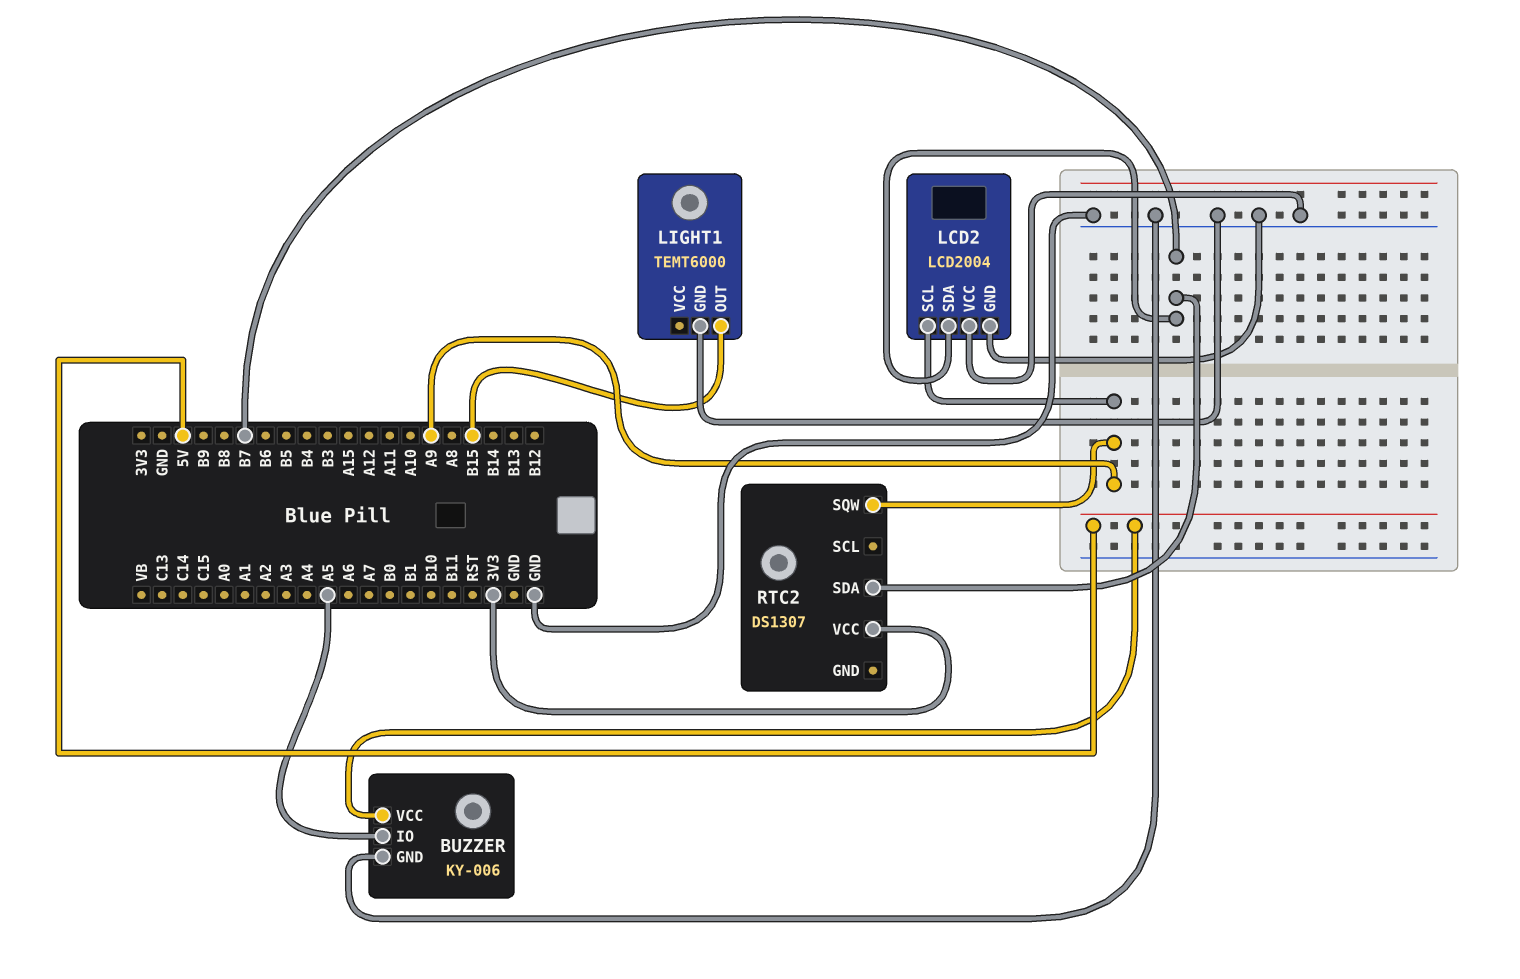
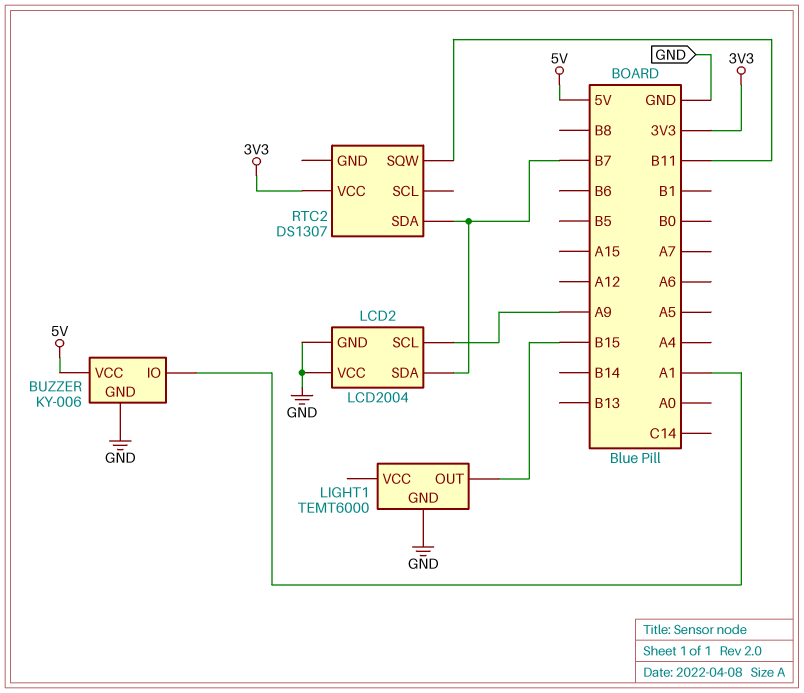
BUZZER pin IO: A5 -> A1
RTC2 pin SQW: A9 -> B11

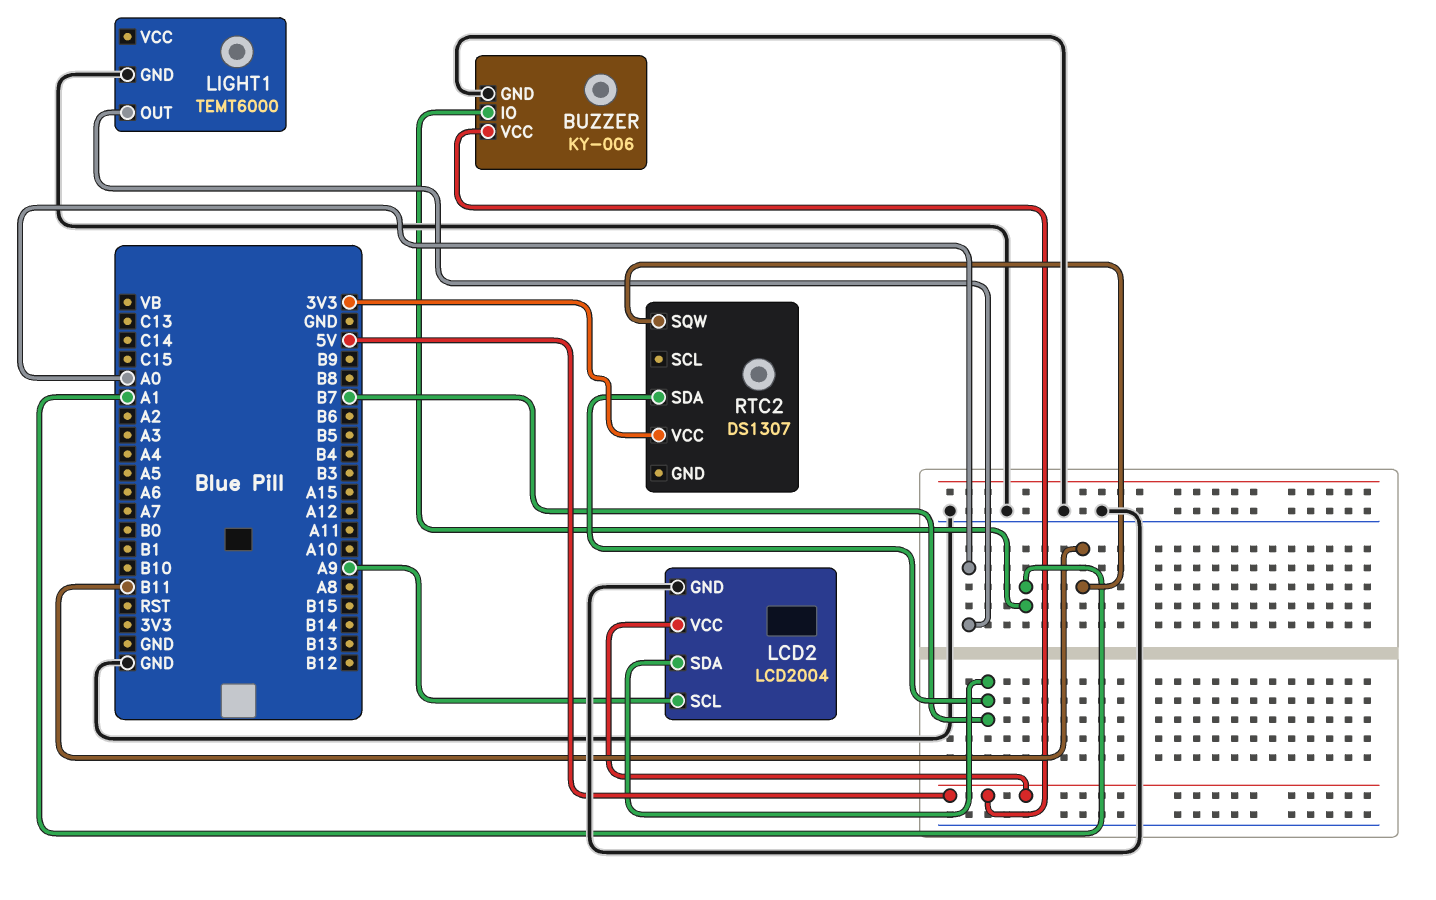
LCD2 pin VCC: GND -> 5V
LIGHT1 pin OUT: B15 -> A0

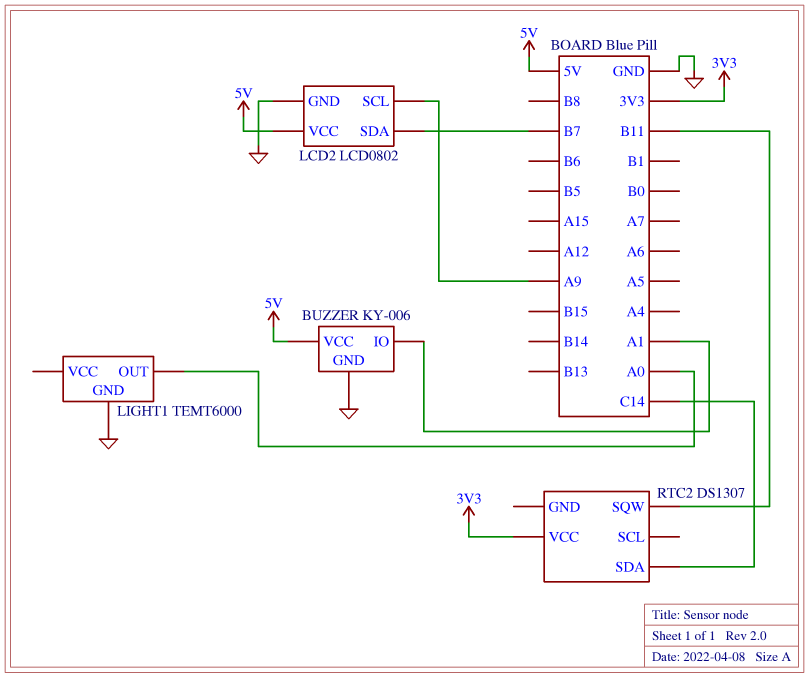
LCD2: LCD2004 -> LCD0802
RTC2 pin SDA: B7 -> C14

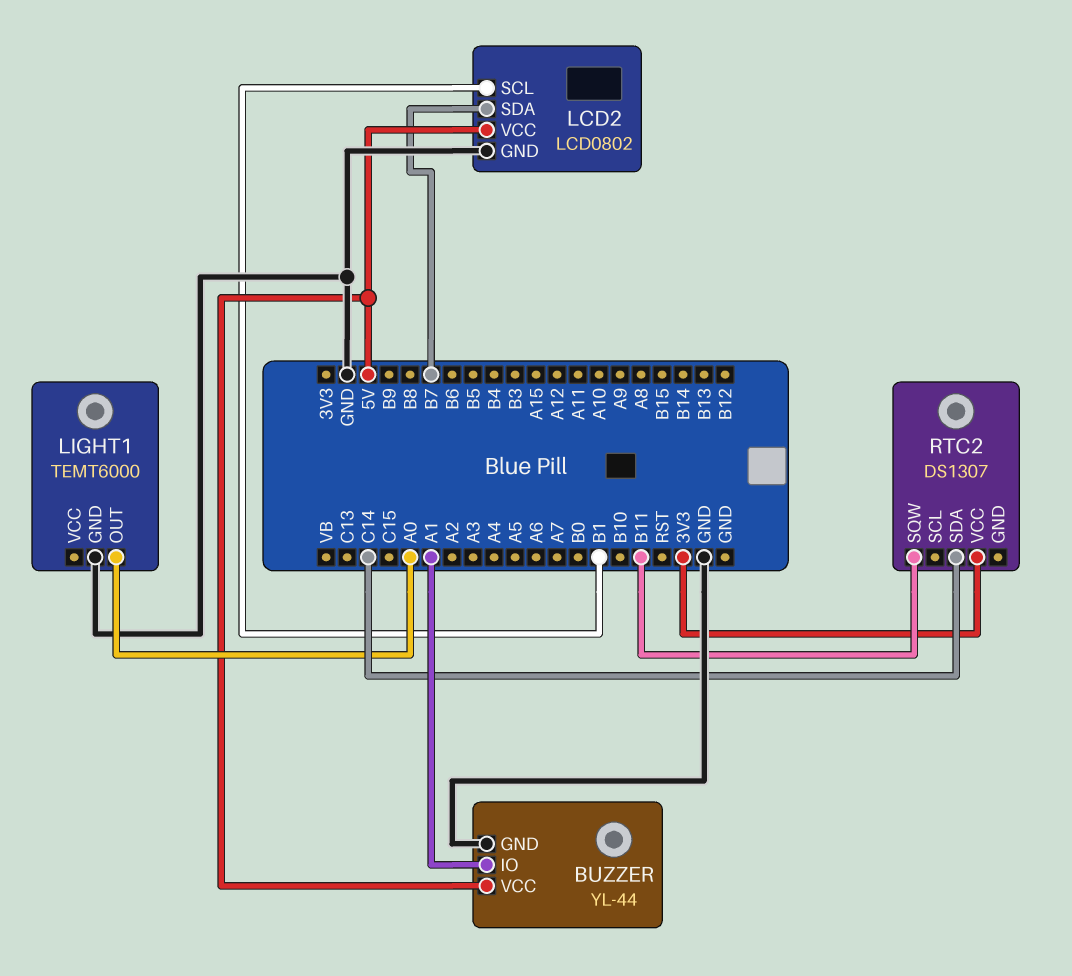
BUZZER: KY-006 -> YL-44
LCD2 pin SCL: A9 -> B1

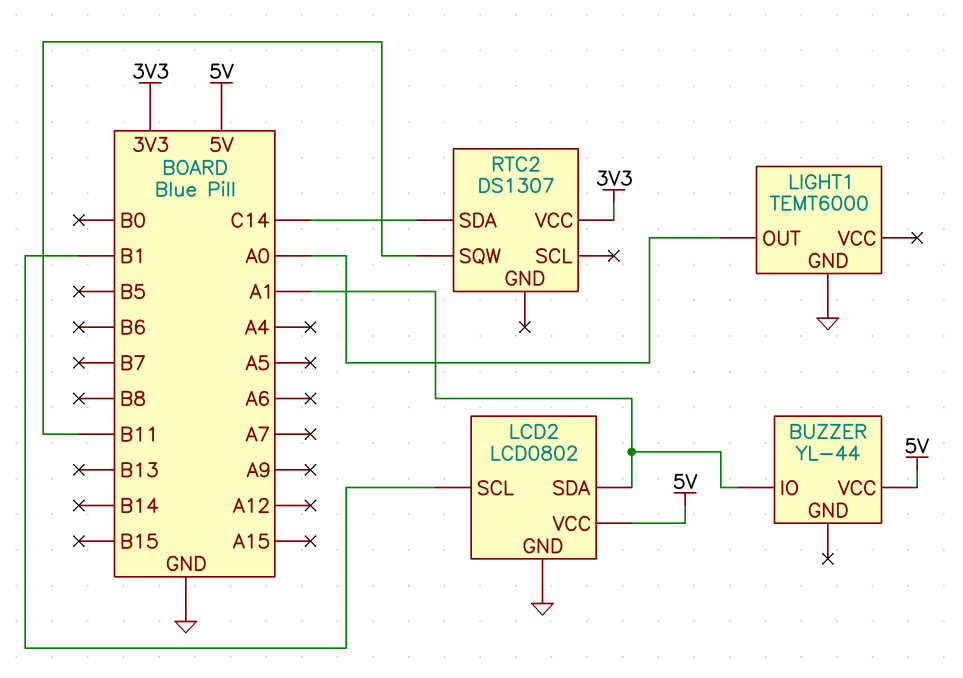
BUZZER pin GND: GND -> none
LCD2 pin SDA: B7 -> A1

